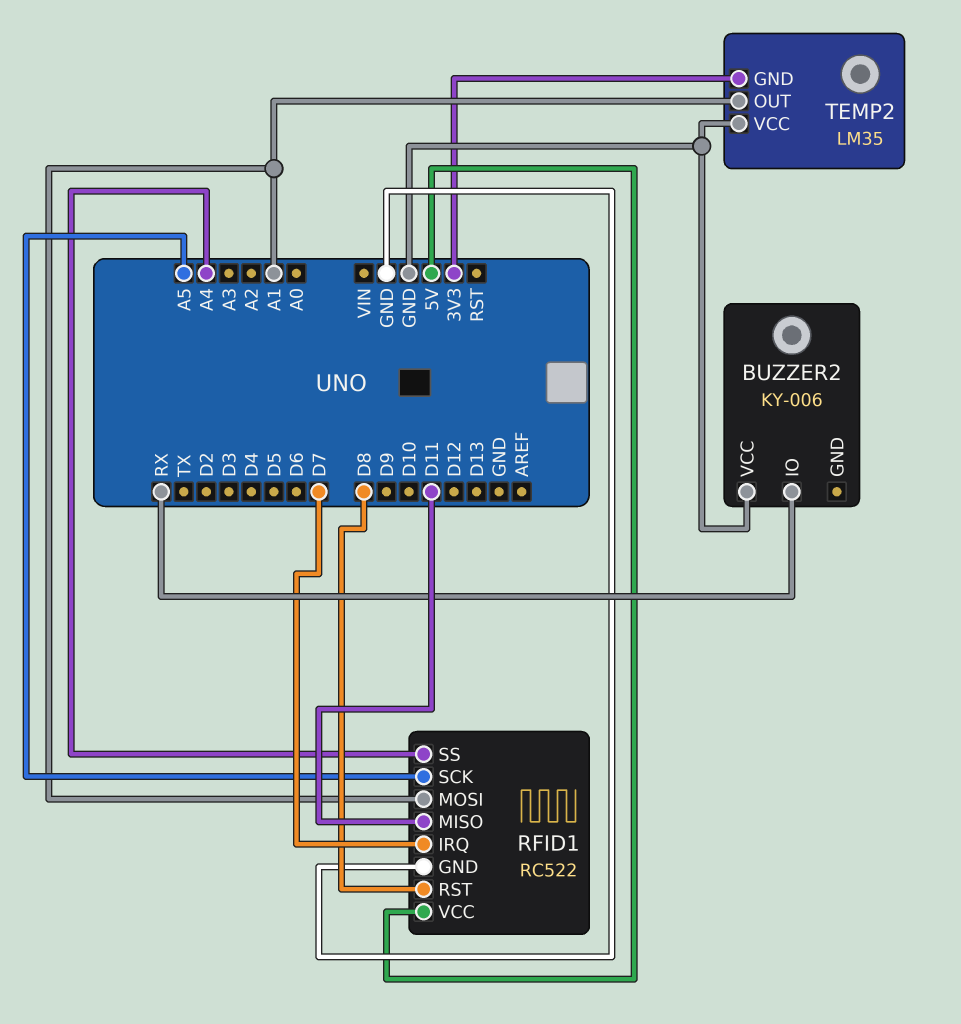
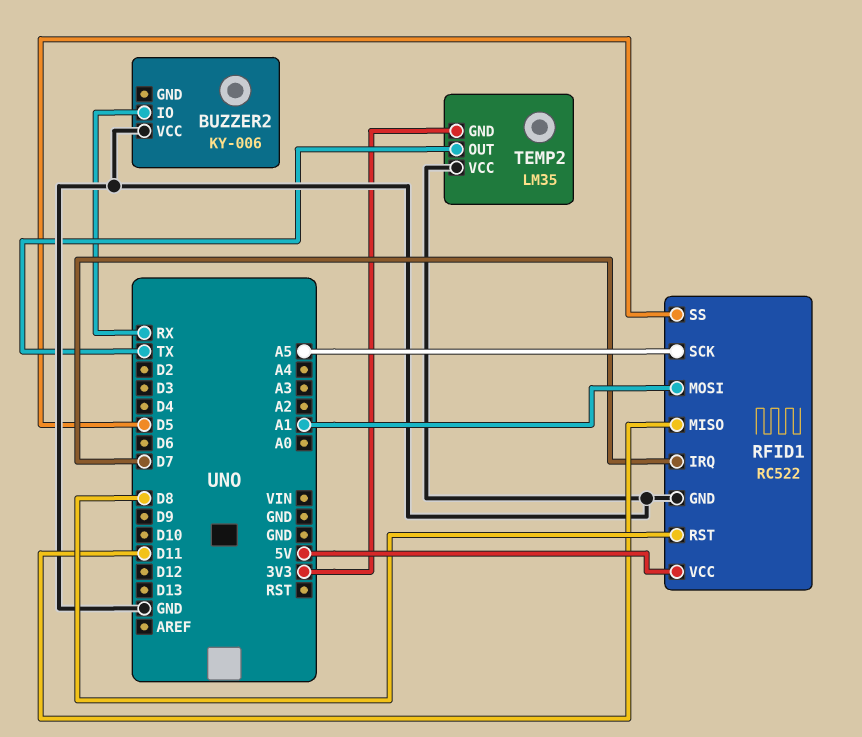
RFID1 pin SS: A4 -> D5
TEMP2 pin OUT: A1 -> TX

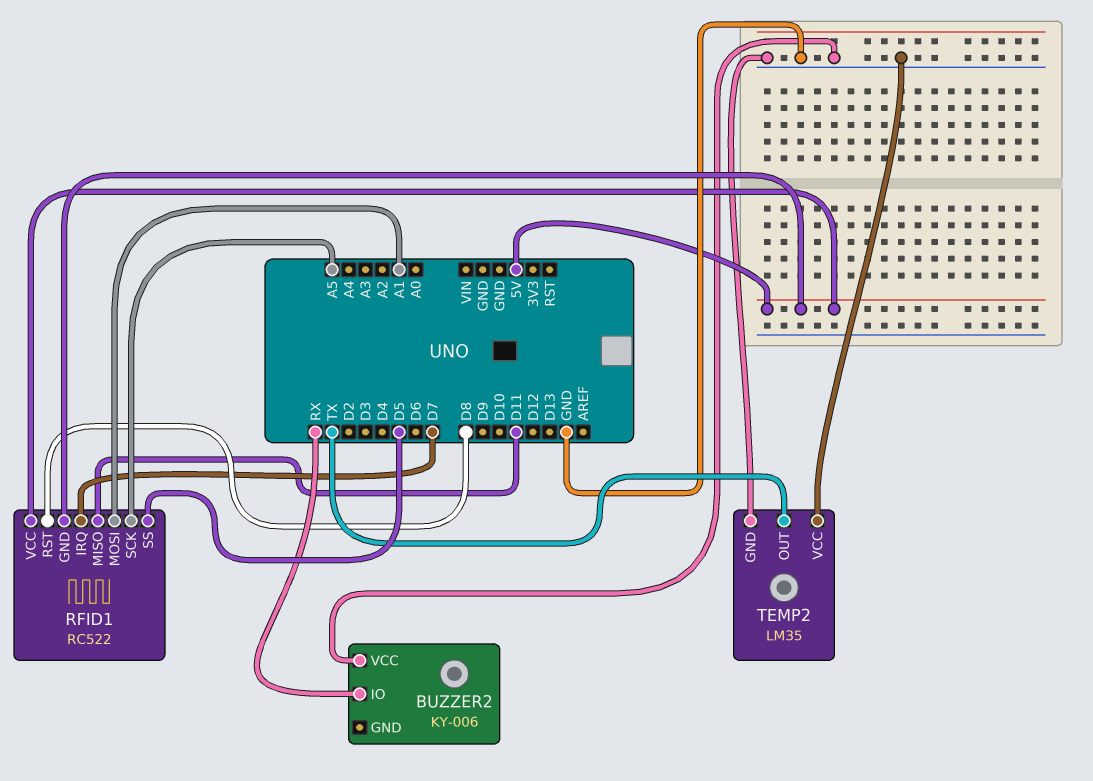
RFID1 pin GND: GND -> 5V
TEMP2 pin GND: 3V3 -> GND

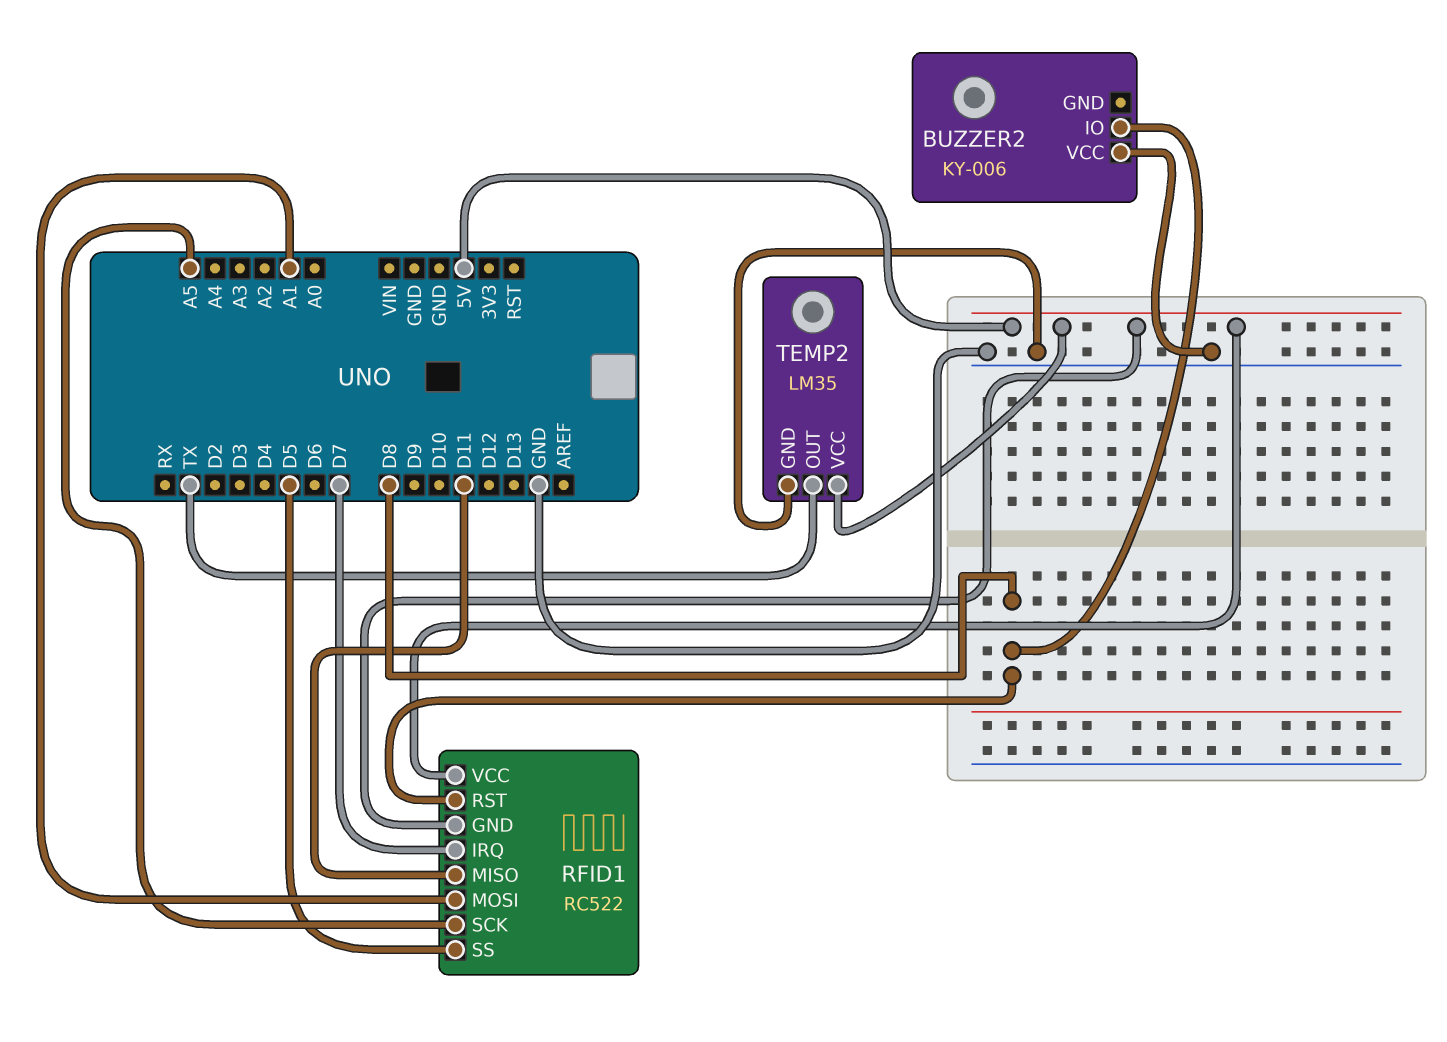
BUZZER2 pin IO: RX -> D8
TEMP2 pin VCC: GND -> 5V

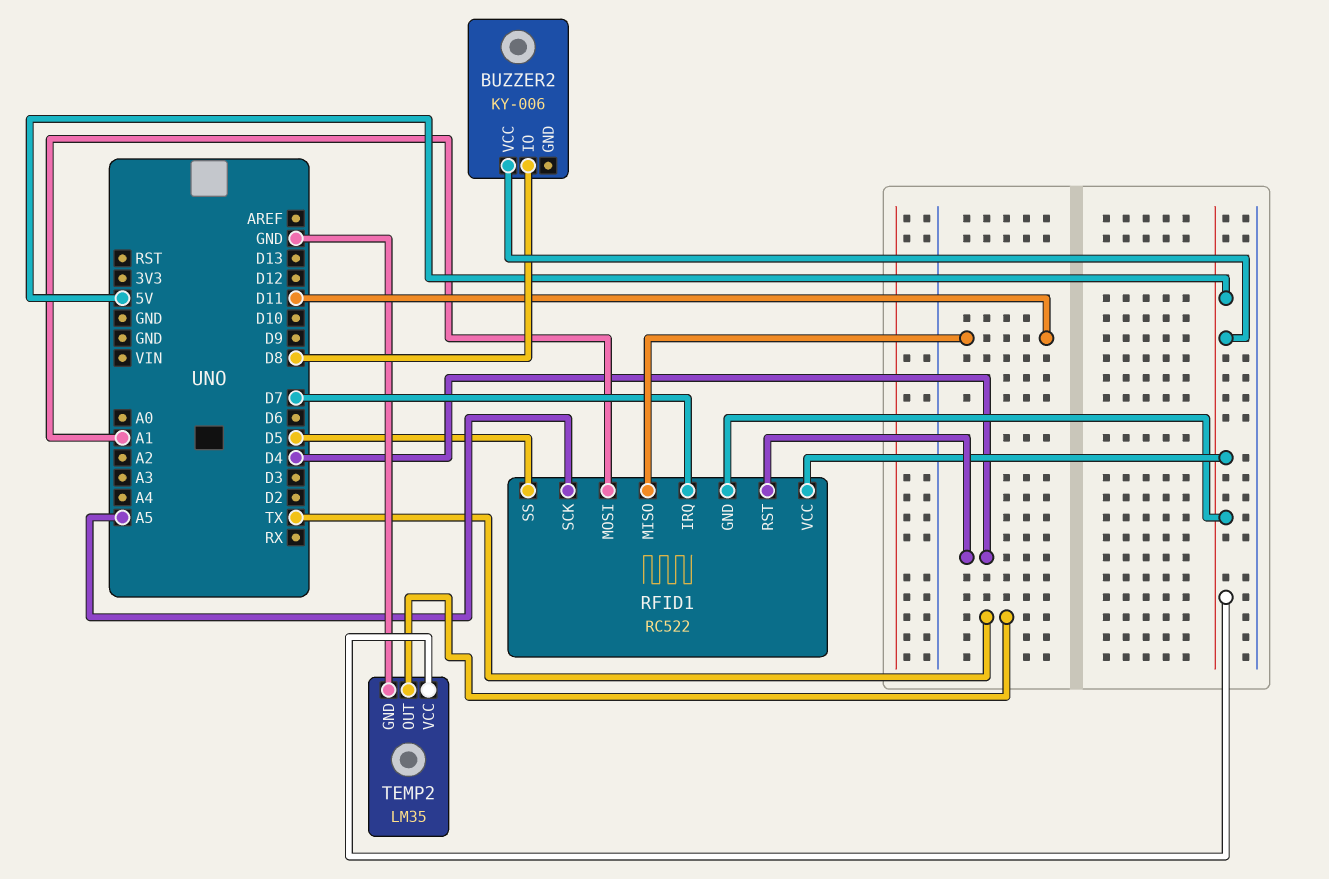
BUZZER2 pin VCC: GND -> 5V
RFID1 pin RST: D8 -> D4

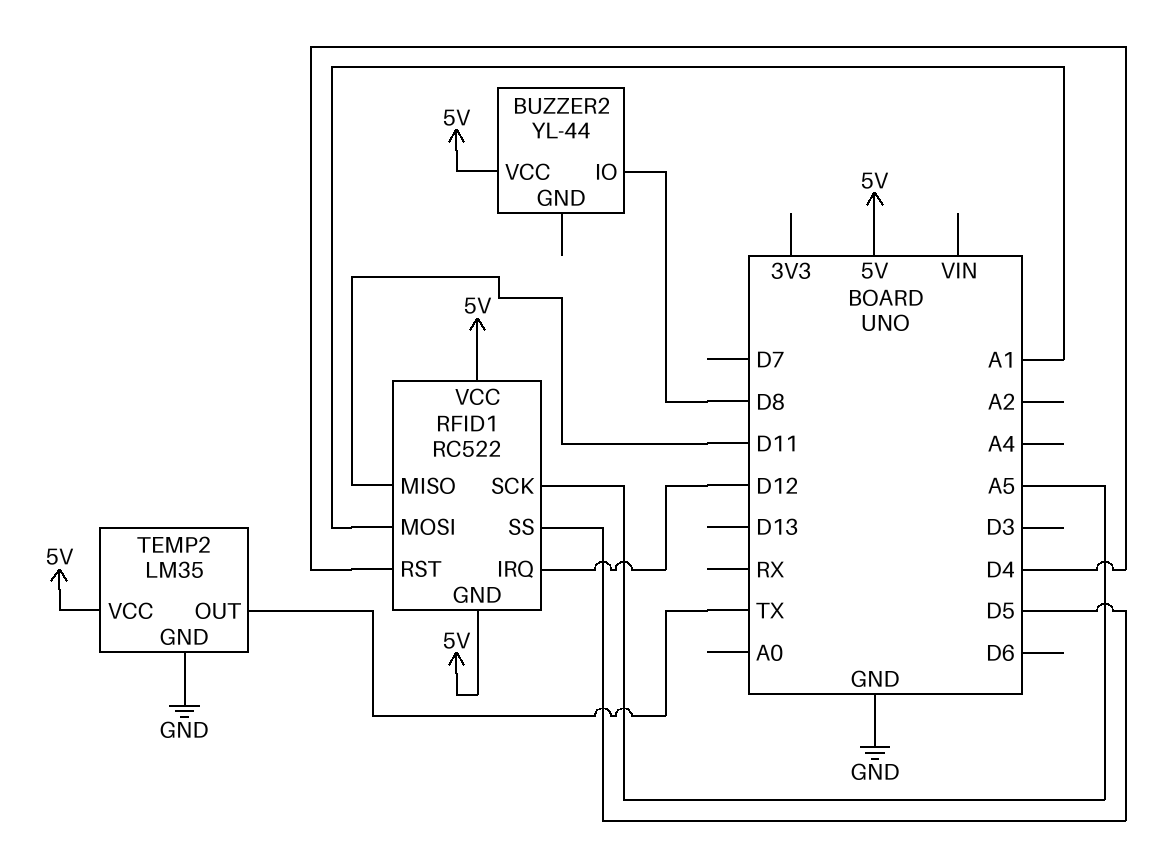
BUZZER2: KY-006 -> YL-44
RFID1 pin IRQ: D7 -> D12

